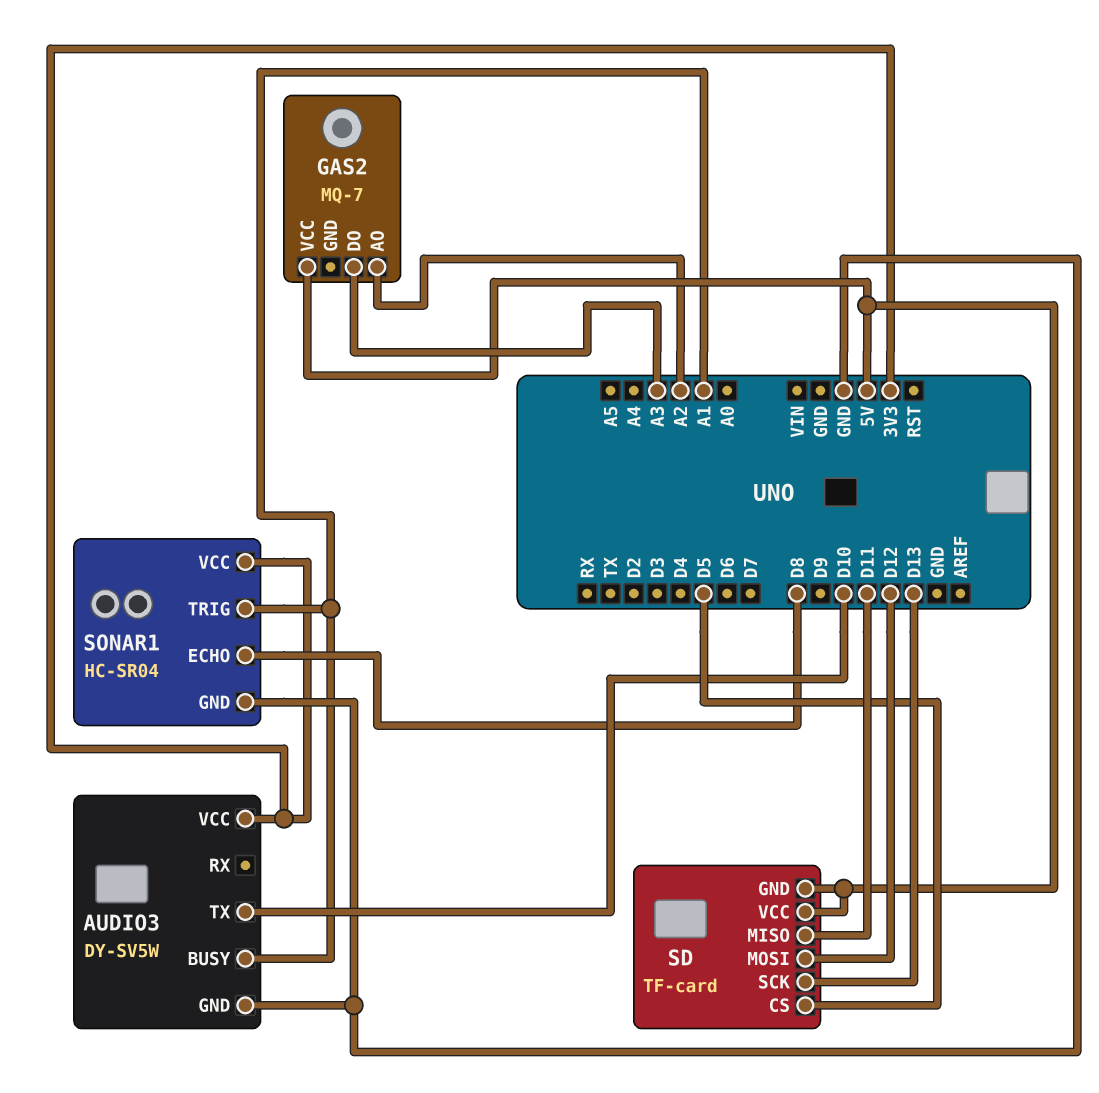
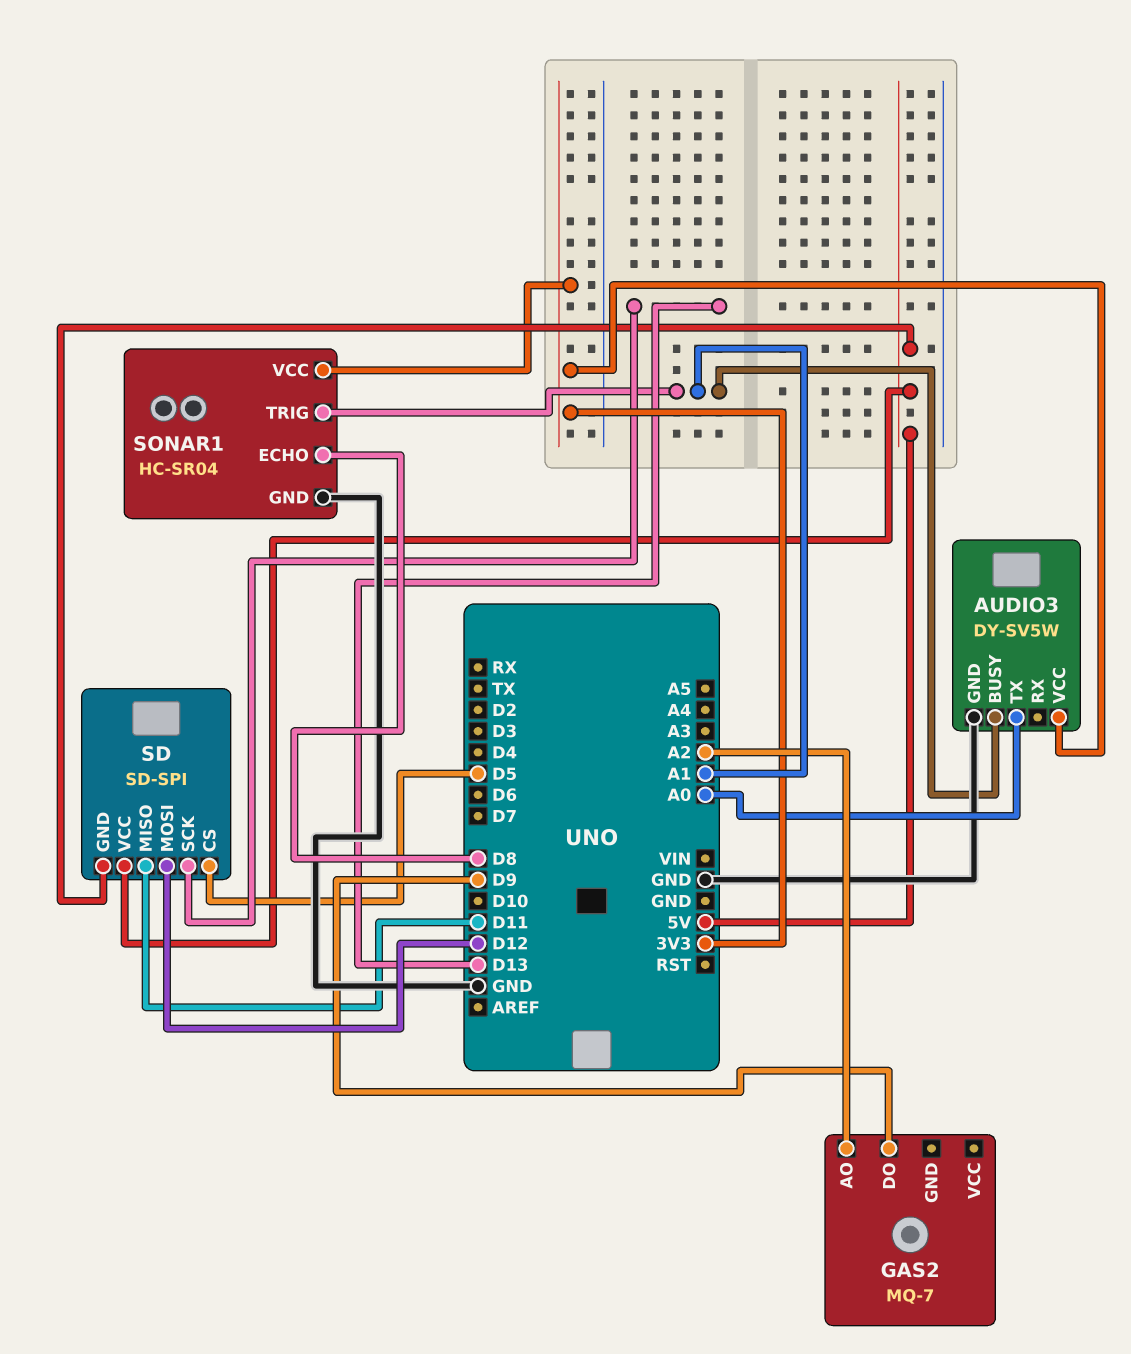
AUDIO3 pin TX: D10 -> A0
GAS2 pin DO: A3 -> D9
GAS2 pin VCC: 5V -> none
SD: TF-card -> SD-SPI

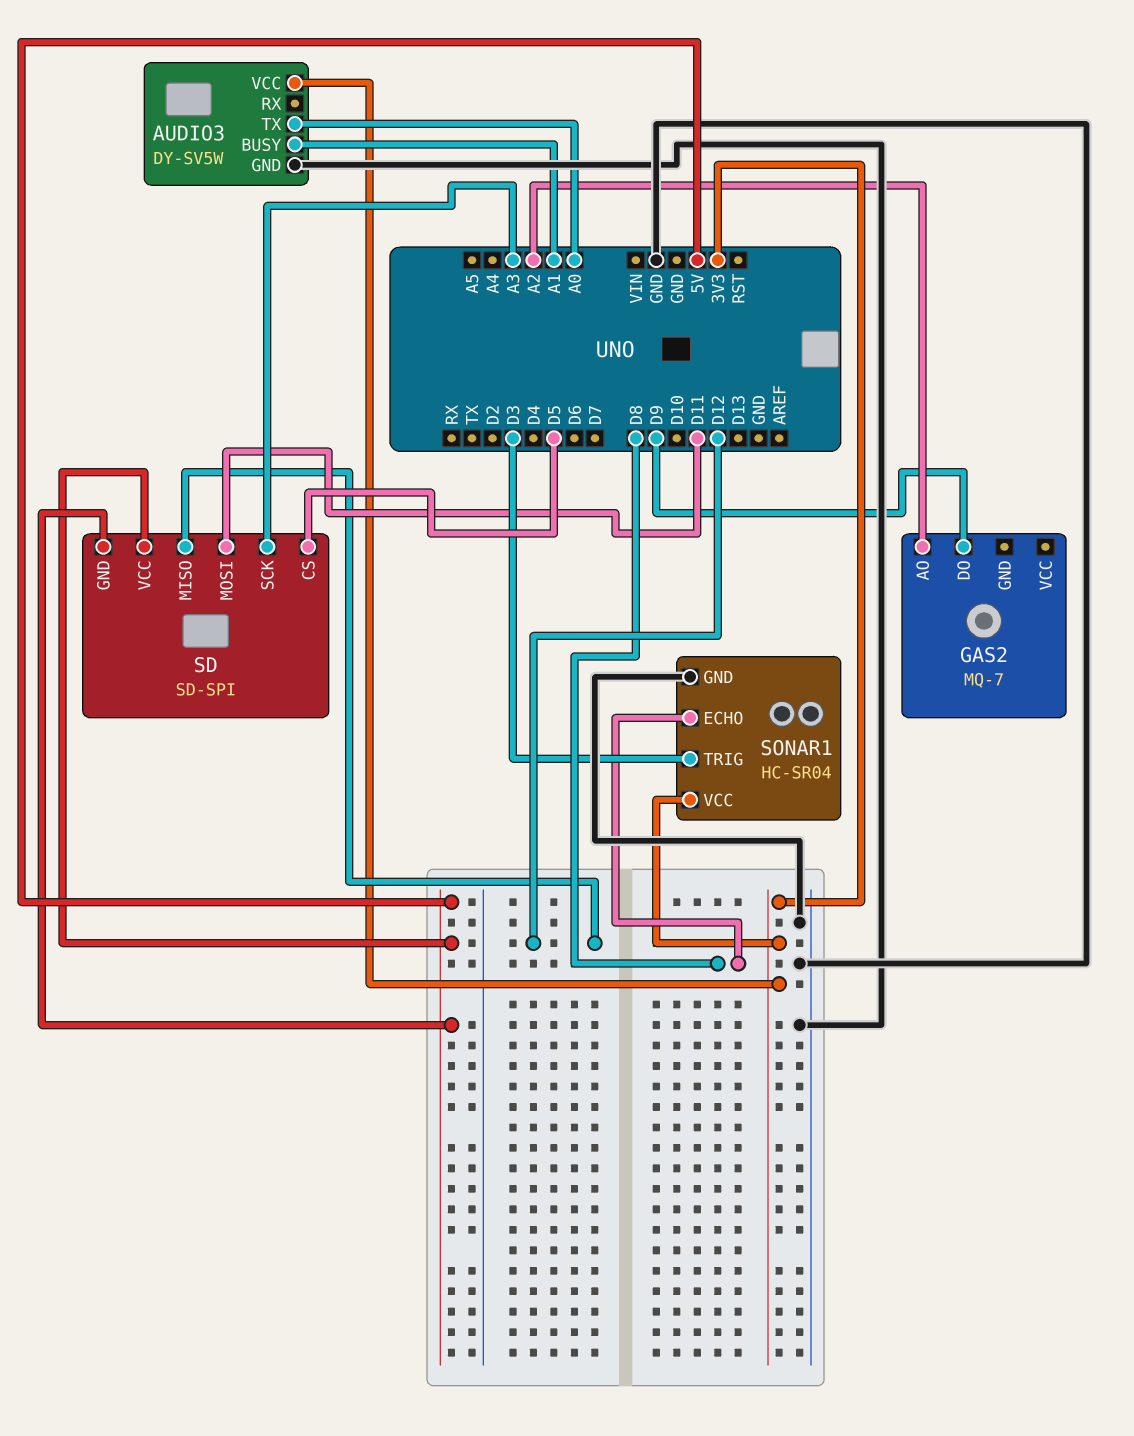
SD pin MISO: D11 -> D12
SD pin MOSI: D12 -> D11
SD pin SCK: D13 -> A3
SONAR1 pin TRIG: A1 -> D3

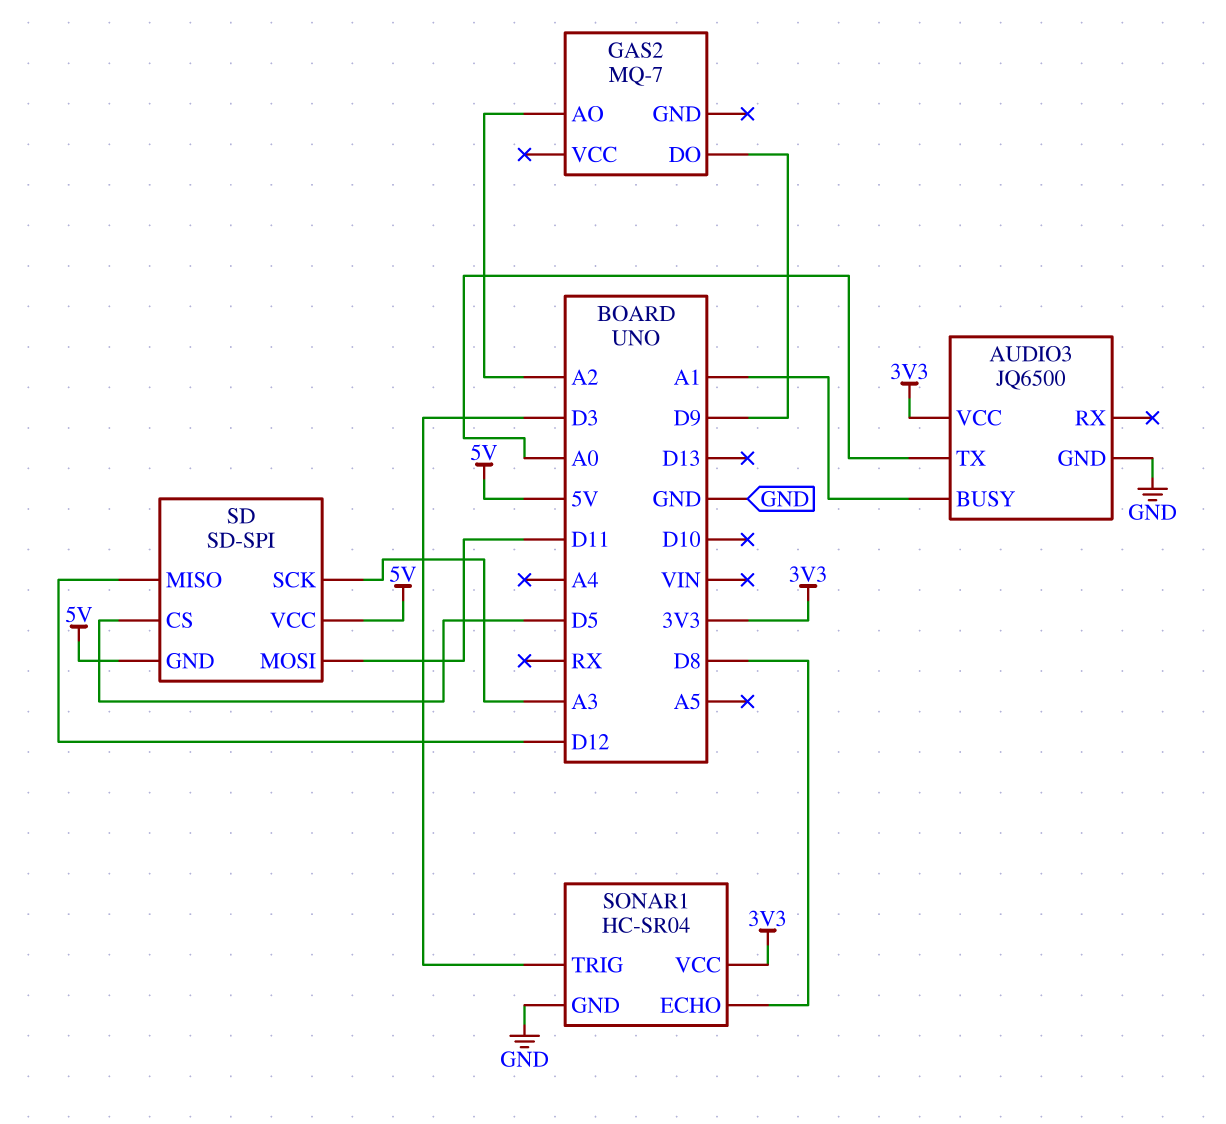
AUDIO3: DY-SV5W -> JQ6500

